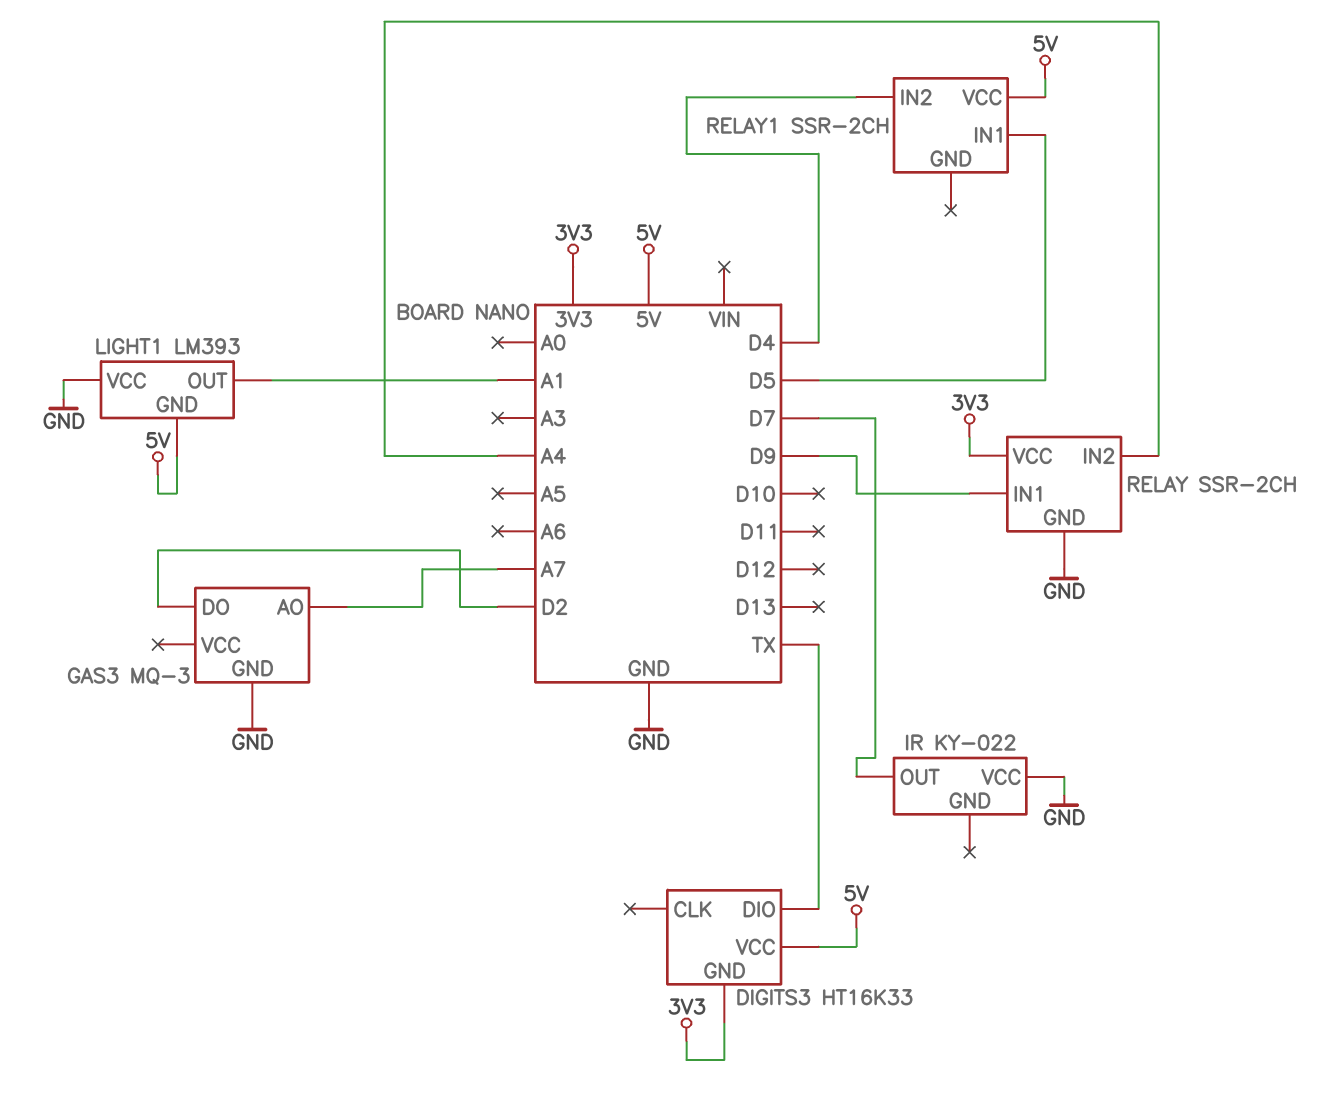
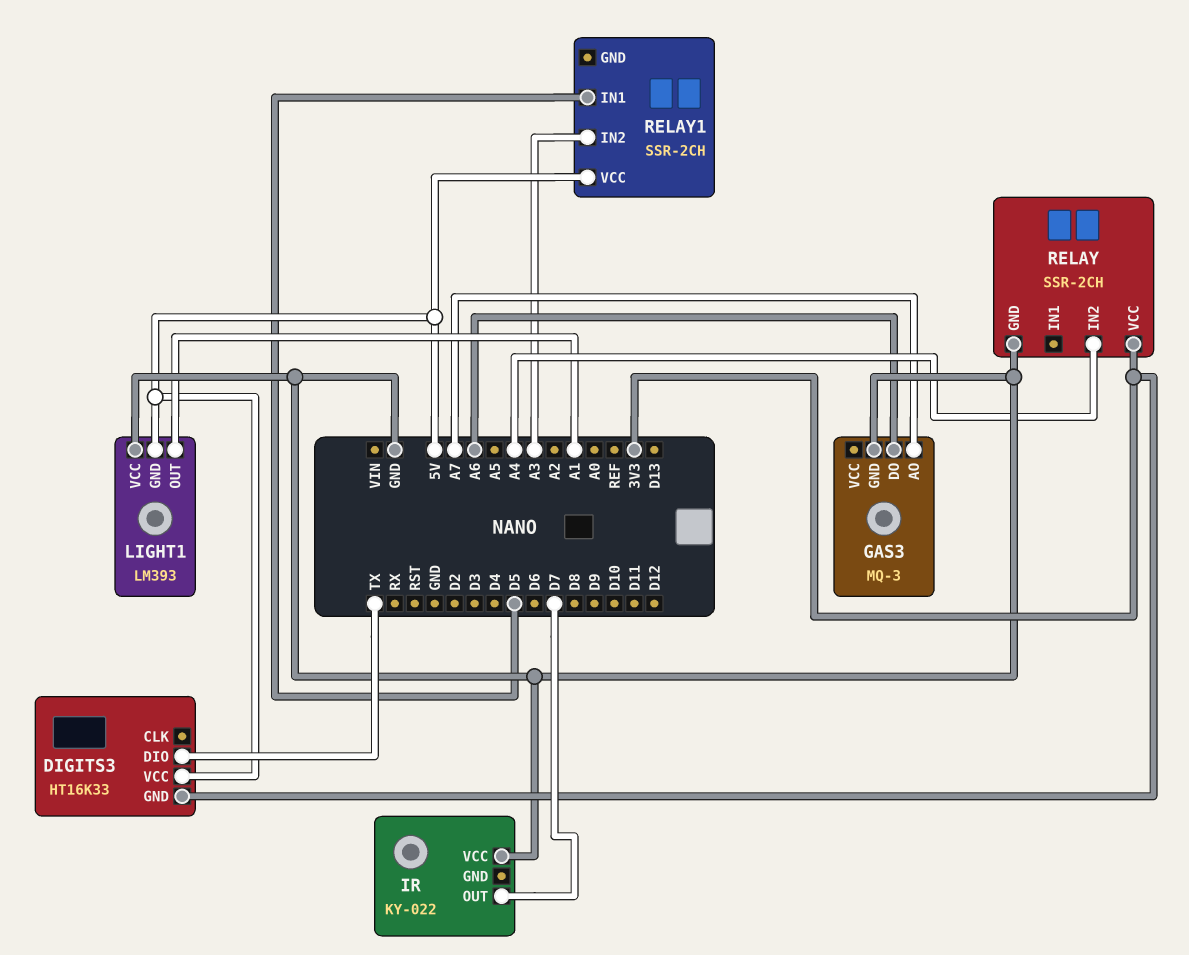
GAS3 pin DO: D2 -> A6
RELAY pin IN1: D9 -> none
RELAY1 pin IN2: D4 -> A3

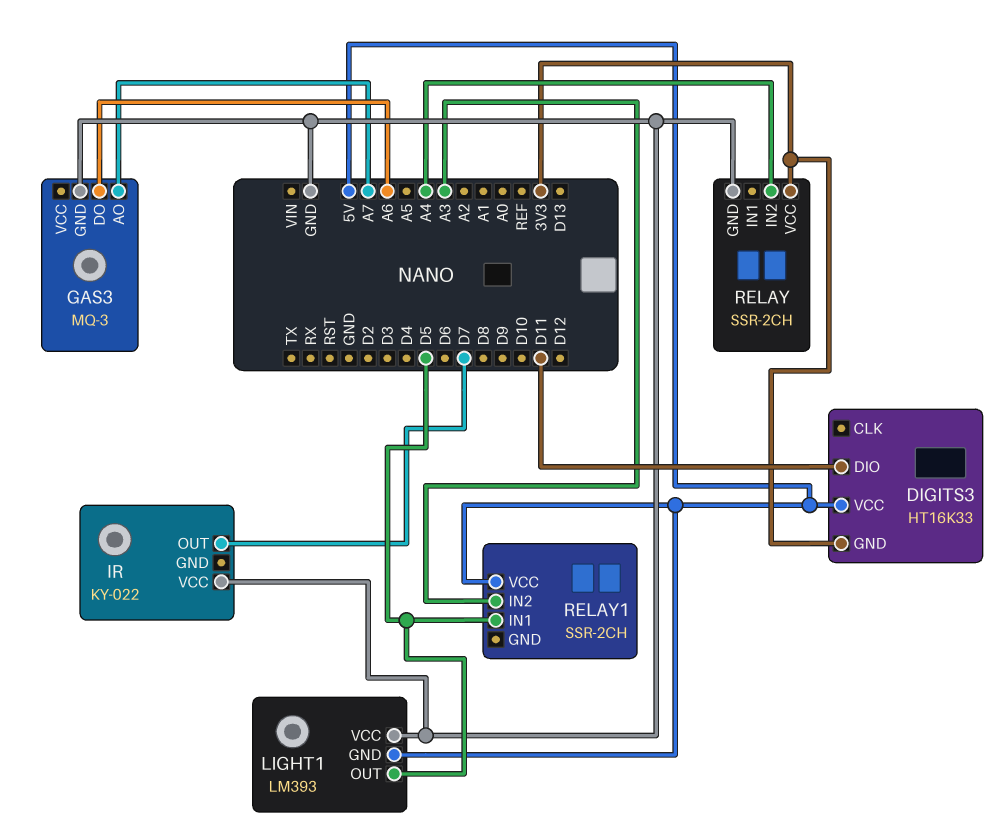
DIGITS3 pin DIO: TX -> D11
LIGHT1 pin OUT: A1 -> D5

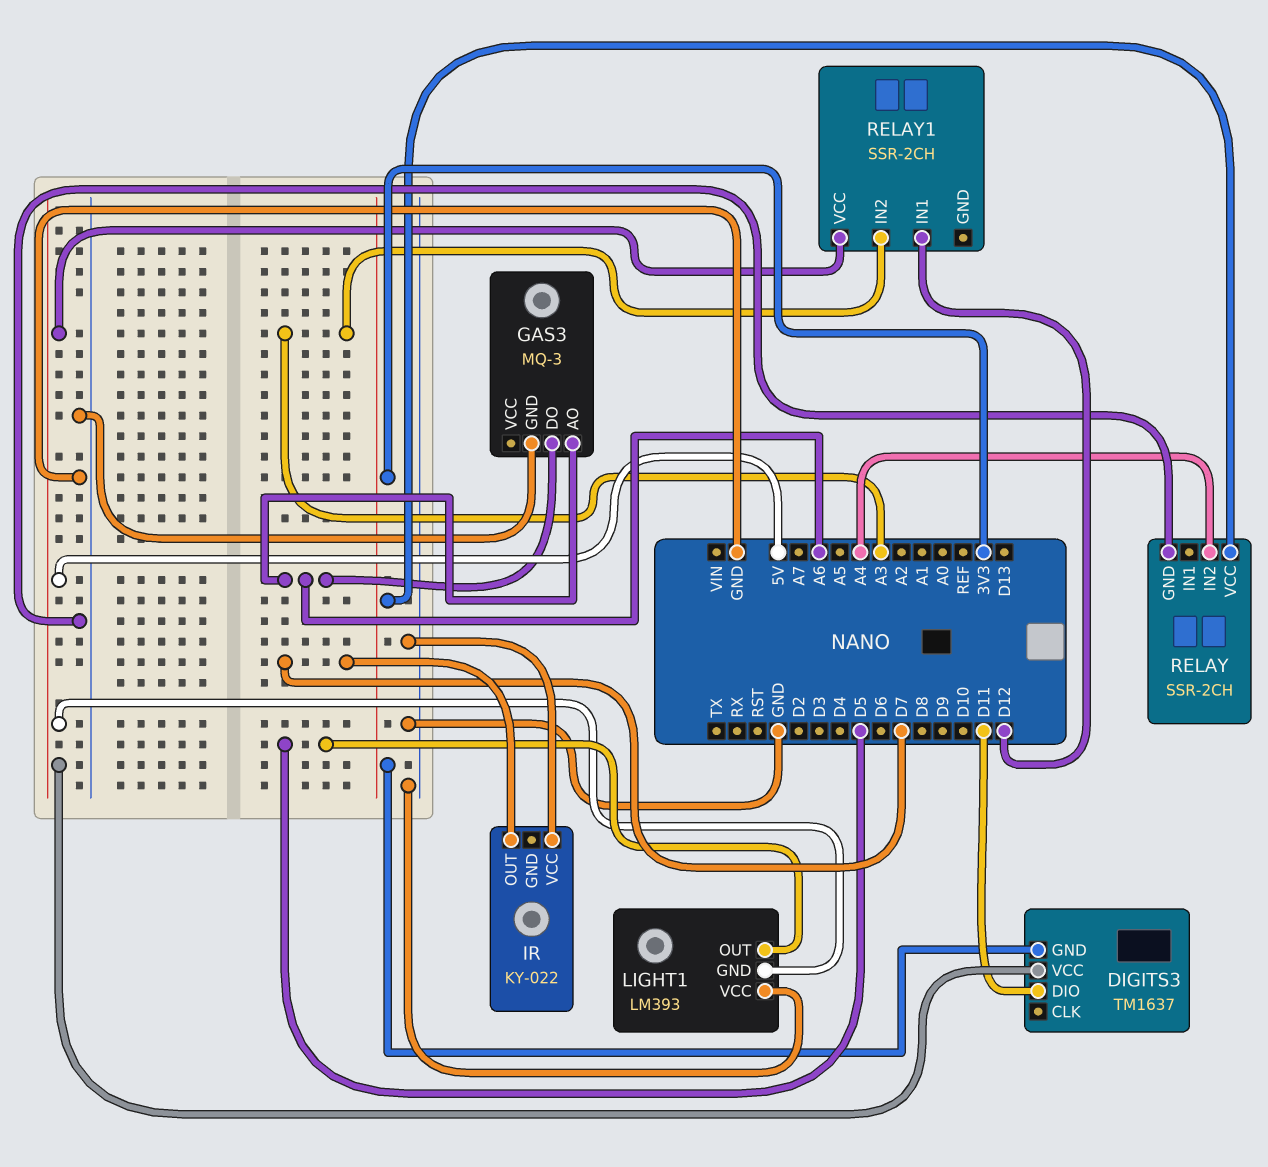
DIGITS3: HT16K33 -> TM1637
GAS3 pin AO: A7 -> A6
RELAY1 pin IN1: D5 -> D12

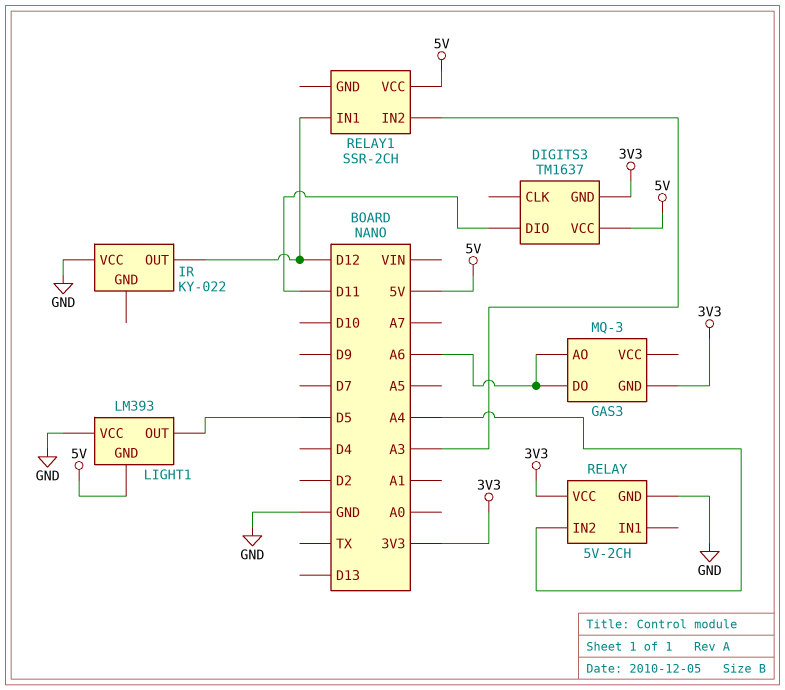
GAS3 pin GND: GND -> 3V3
IR pin OUT: D7 -> D12
RELAY: SSR-2CH -> 5V-2CH

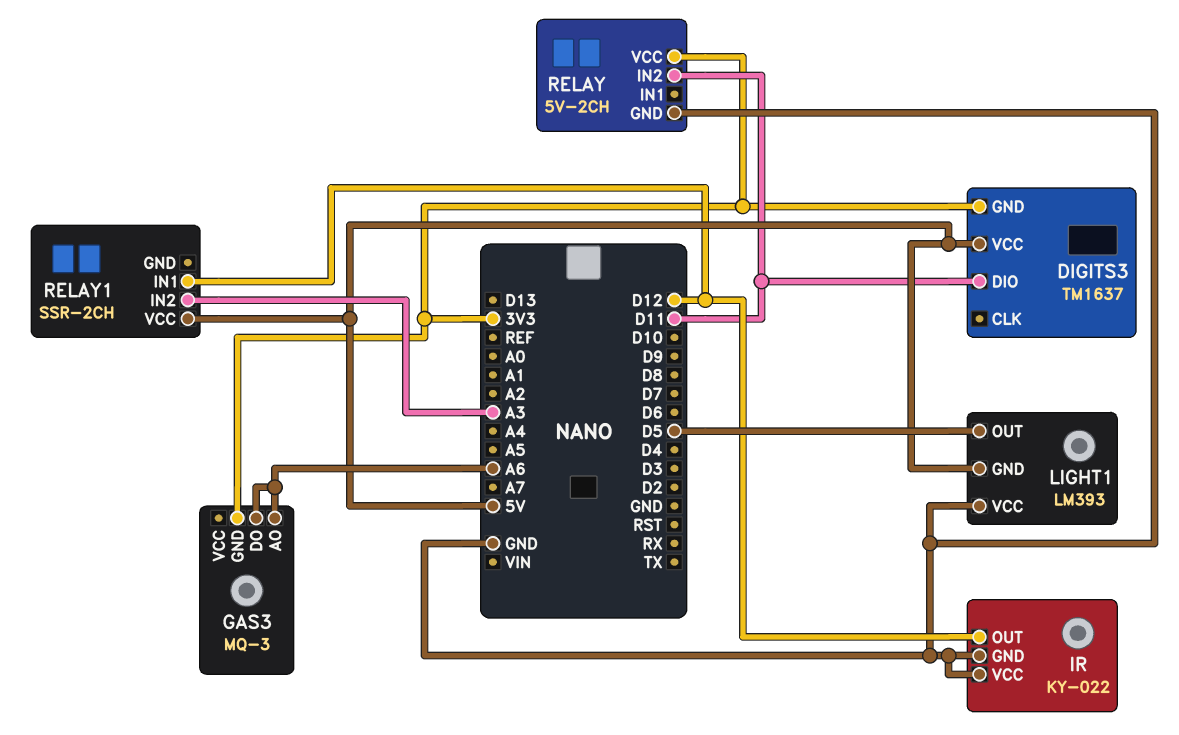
IR pin GND: none -> GND
RELAY pin IN2: A4 -> D11

